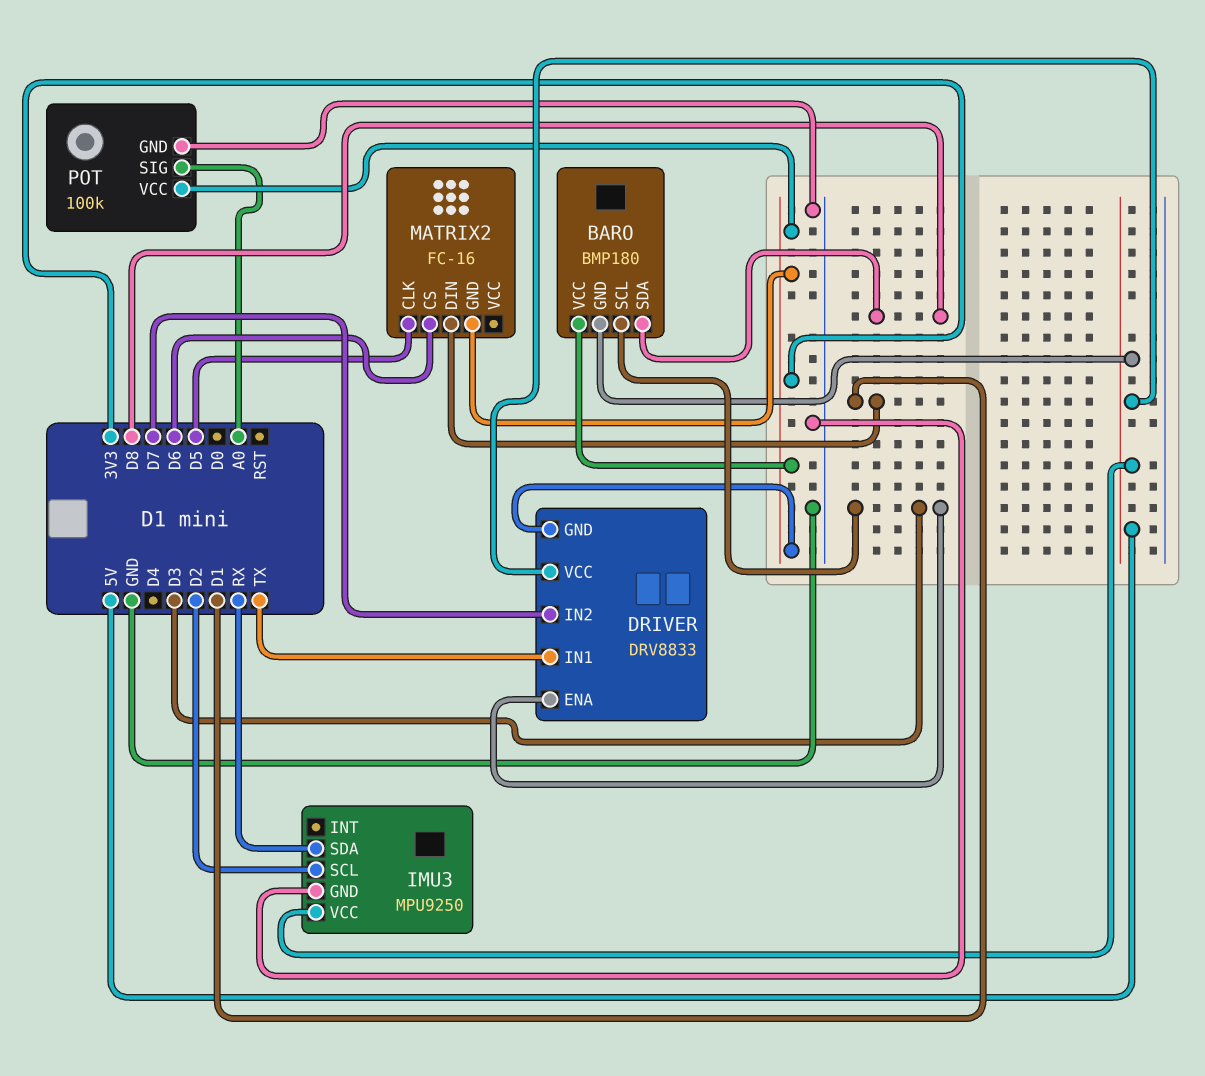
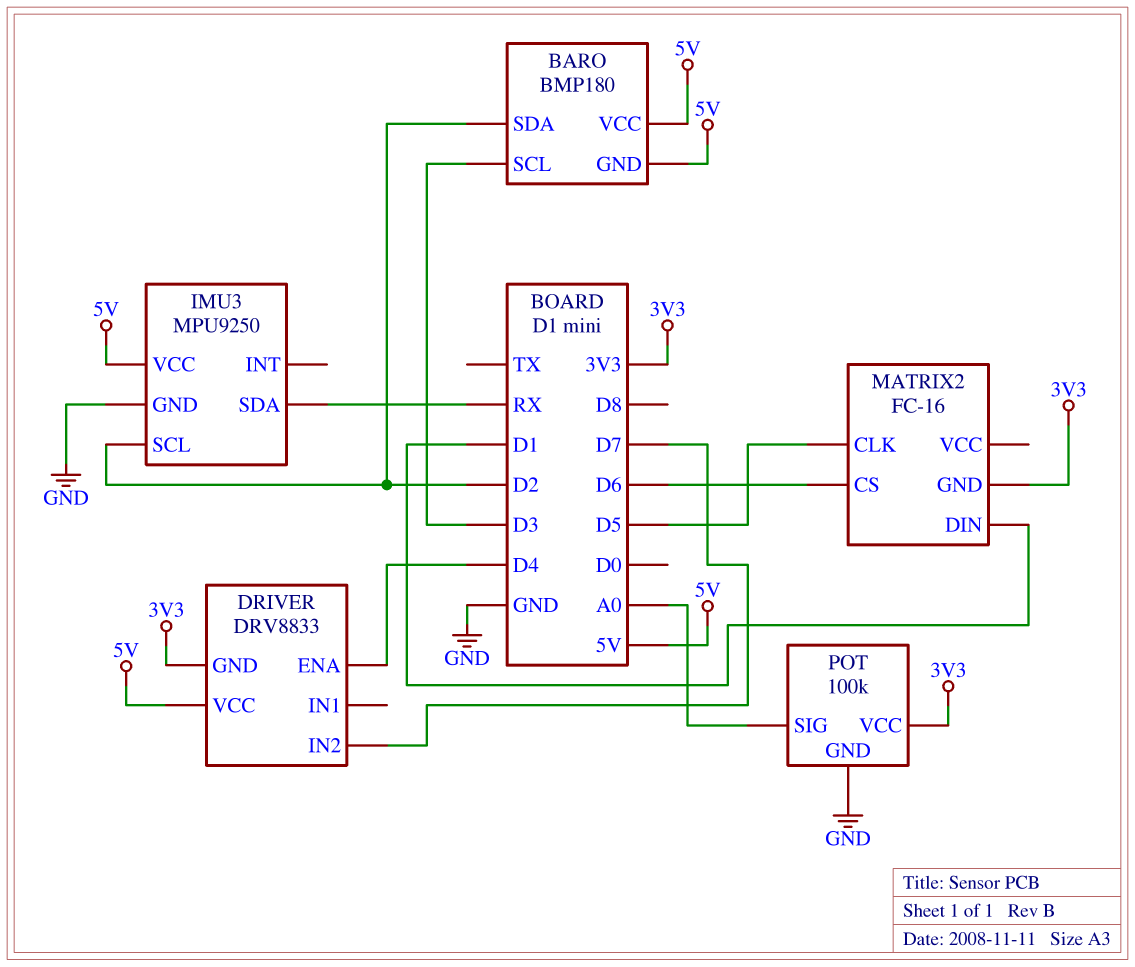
BARO pin SDA: D8 -> D2
BARO pin VCC: 3V3 -> 5V
DRIVER pin ENA: D3 -> D4
DRIVER pin IN1: TX -> none

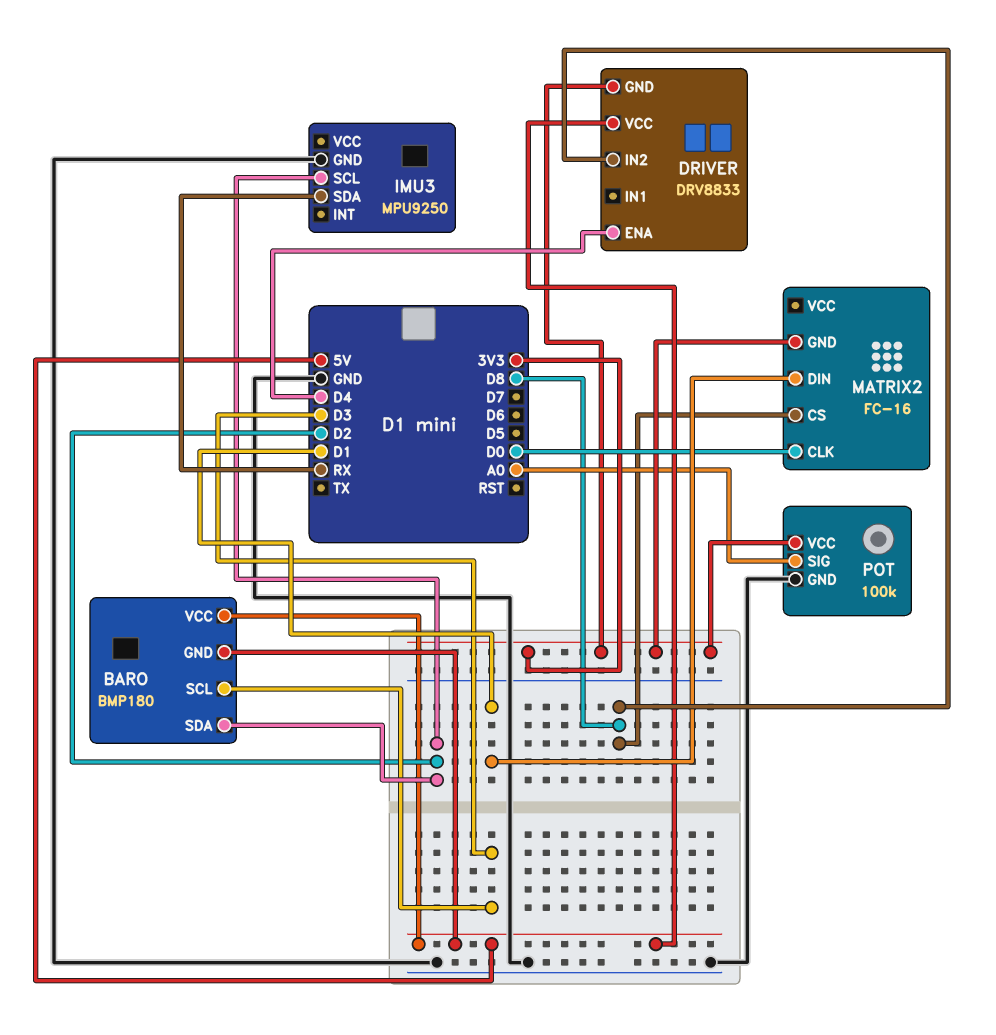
DRIVER pin IN2: D7 -> D8
IMU3 pin VCC: 5V -> none
MATRIX2 pin CLK: D5 -> D0
MATRIX2 pin CS: D6 -> D8

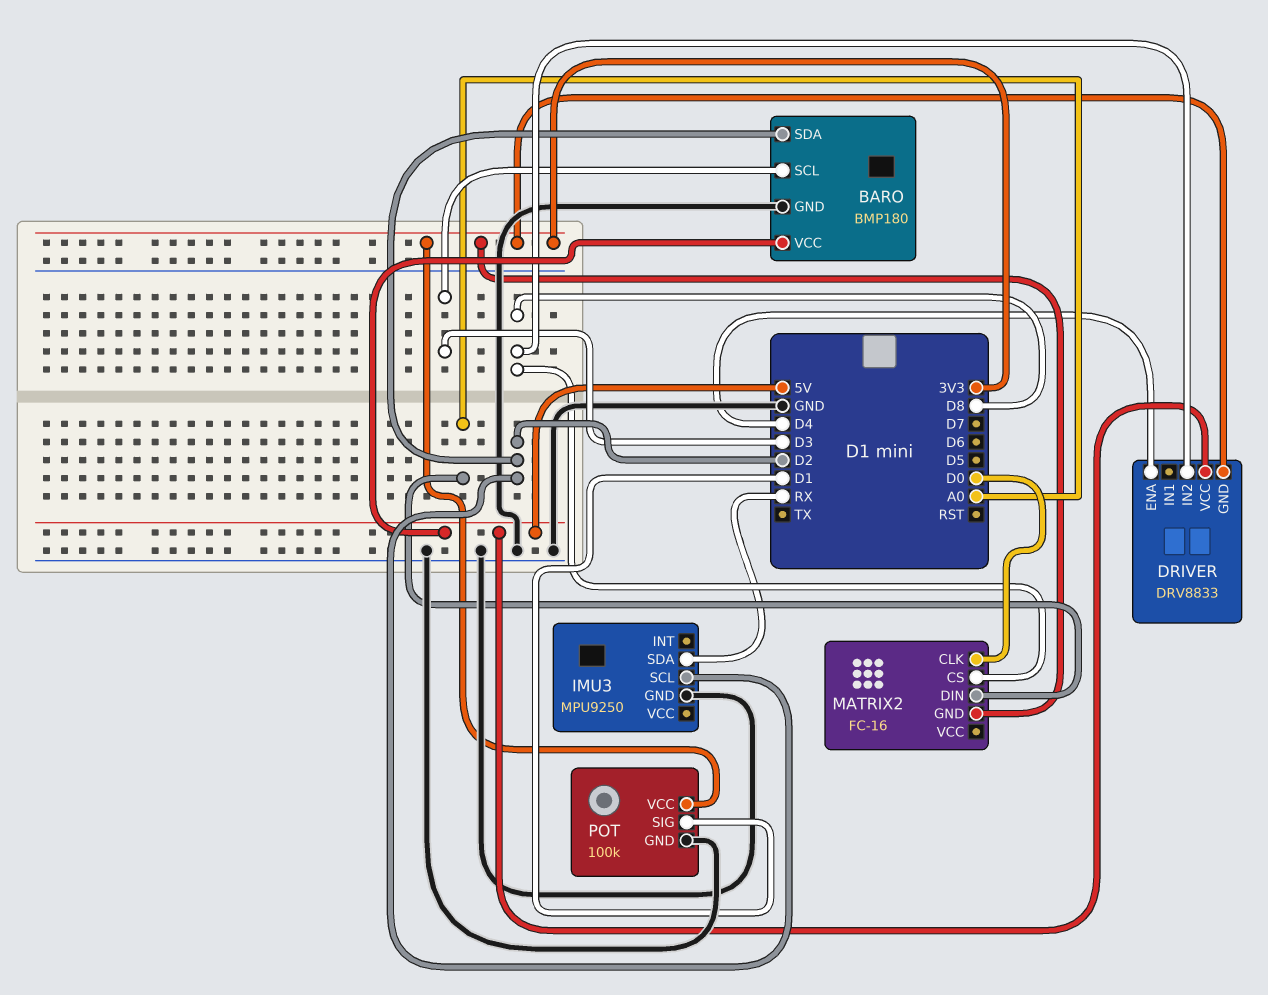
BARO pin GND: 5V -> GND
MATRIX2 pin DIN: D1 -> A0
POT pin SIG: A0 -> D1

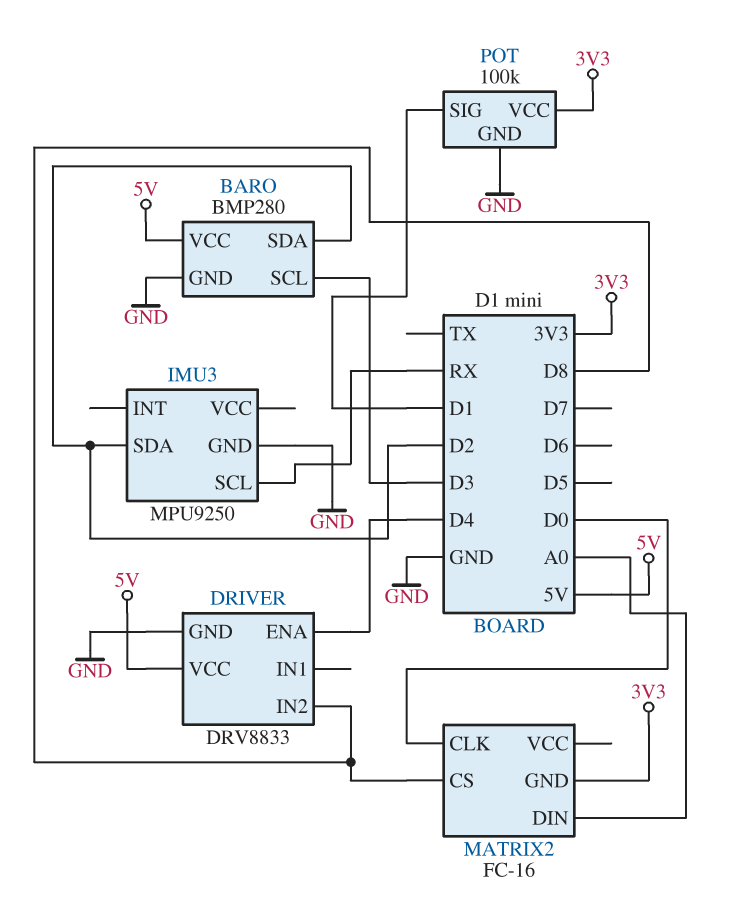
BARO: BMP180 -> BMP280
DRIVER pin GND: 3V3 -> GND
IMU3 pin SCL: D2 -> RX
IMU3 pin SDA: RX -> D2

